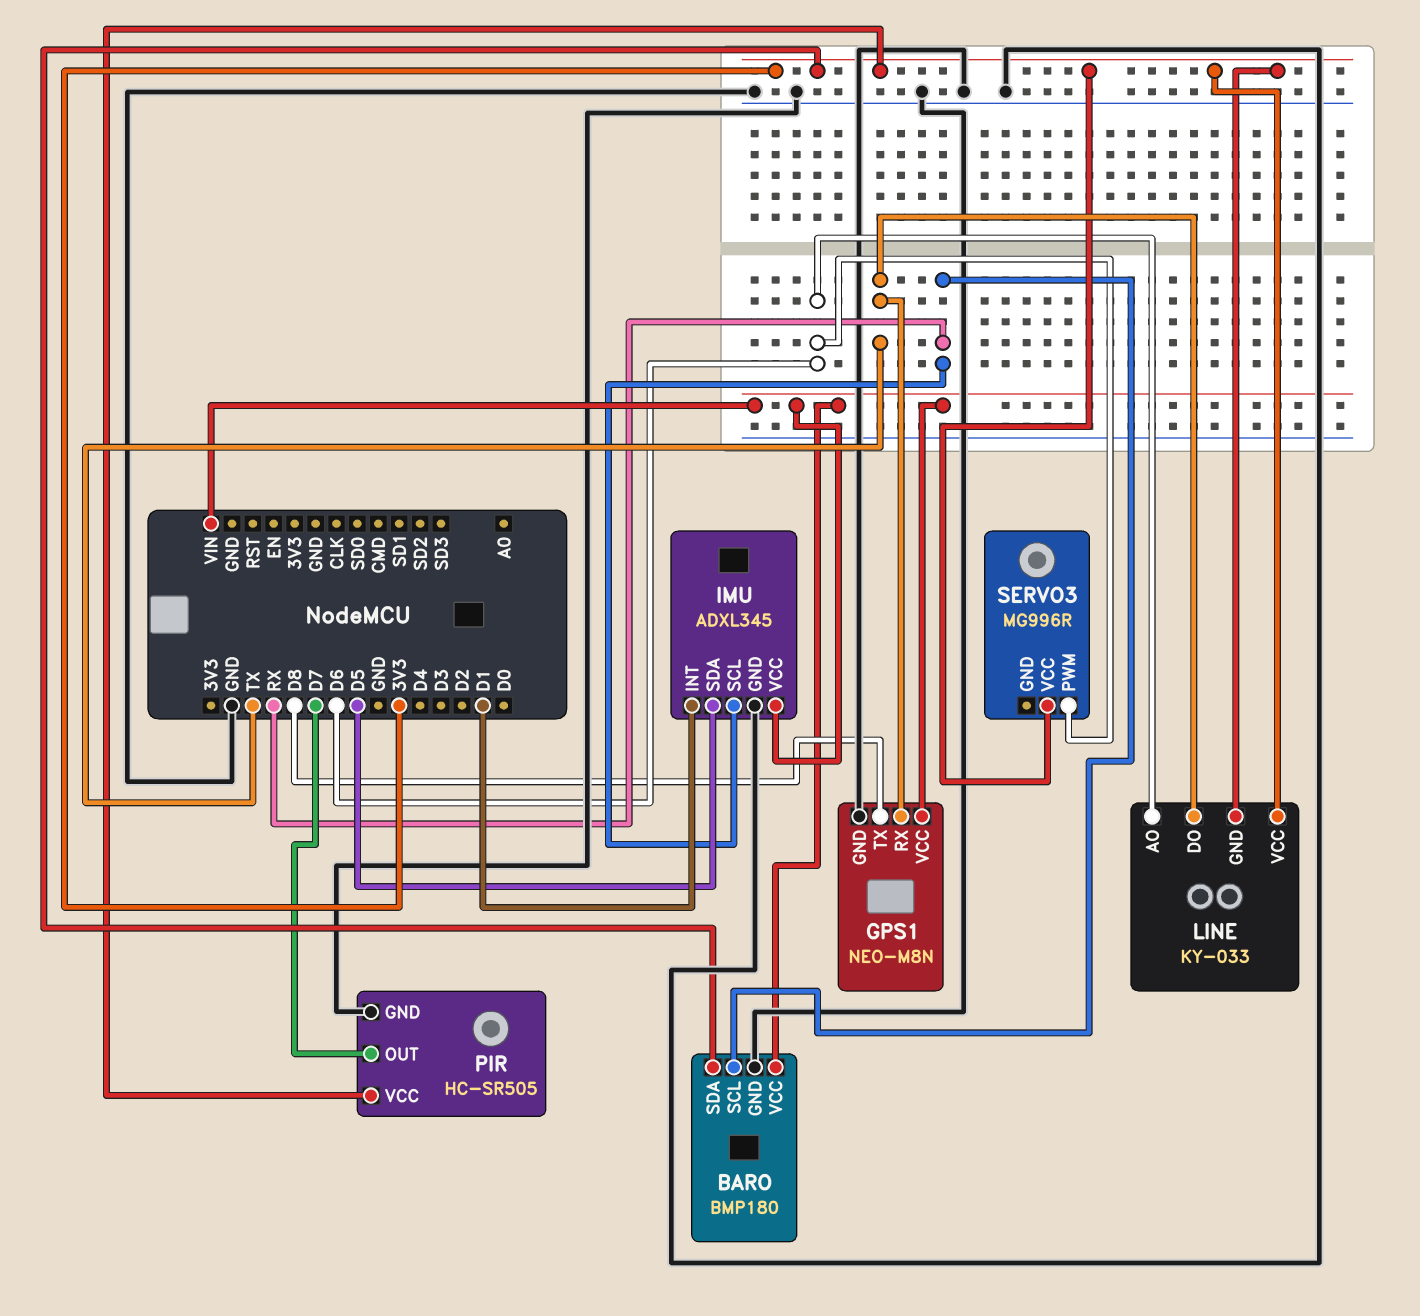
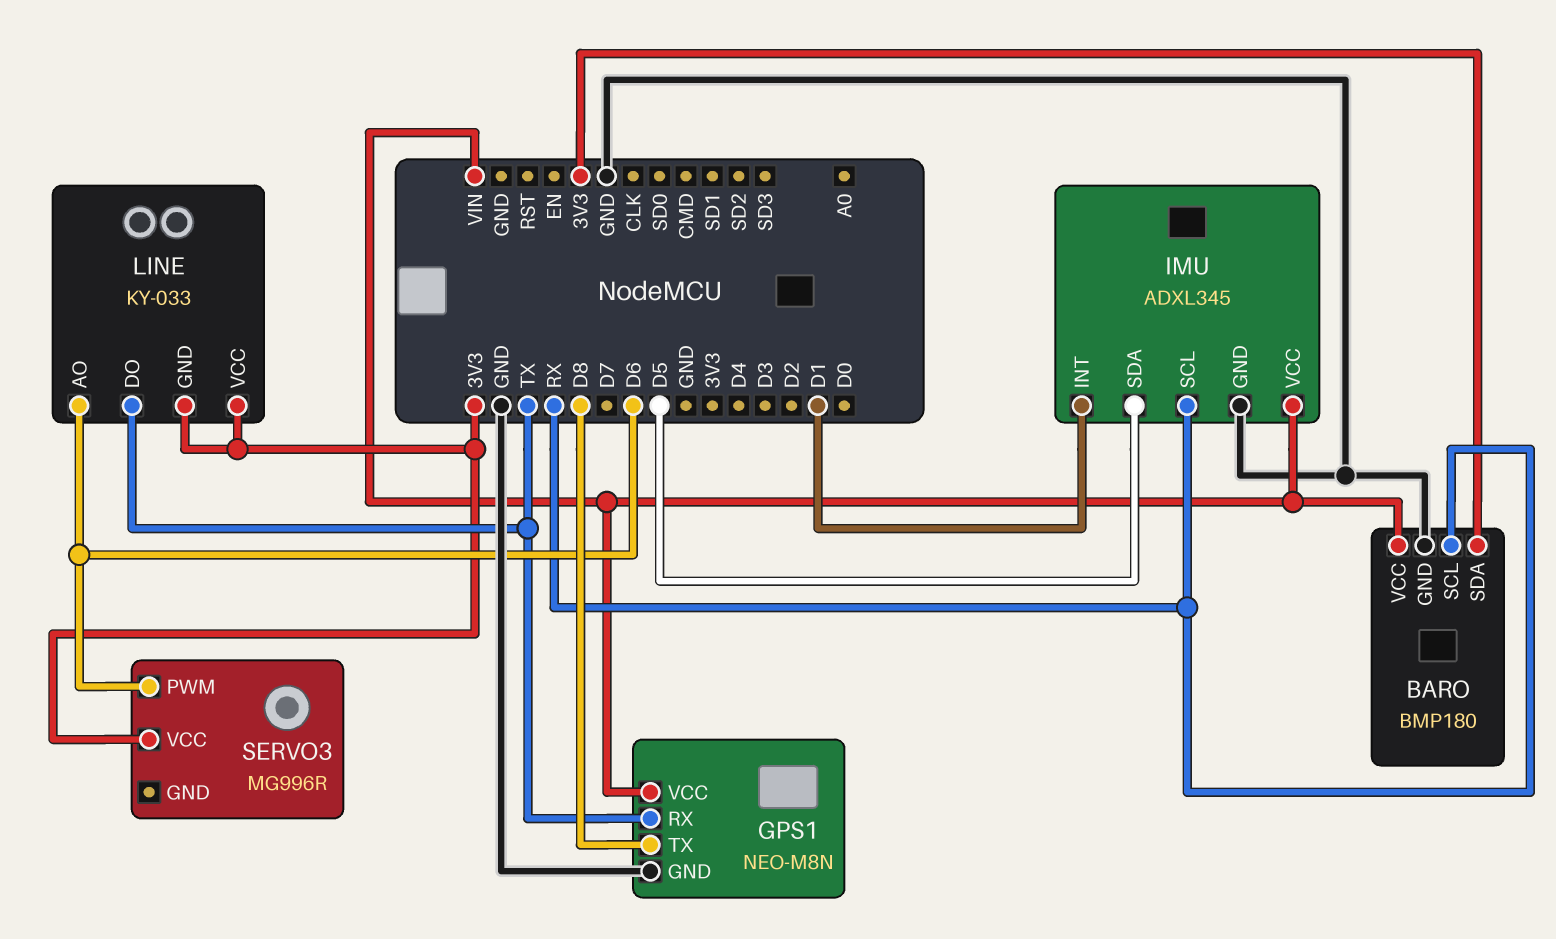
PIR: HC-SR505 -> none
PIR pin GND: GND -> none
PIR pin OUT: D7 -> none
PIR pin VCC: 3V3 -> none

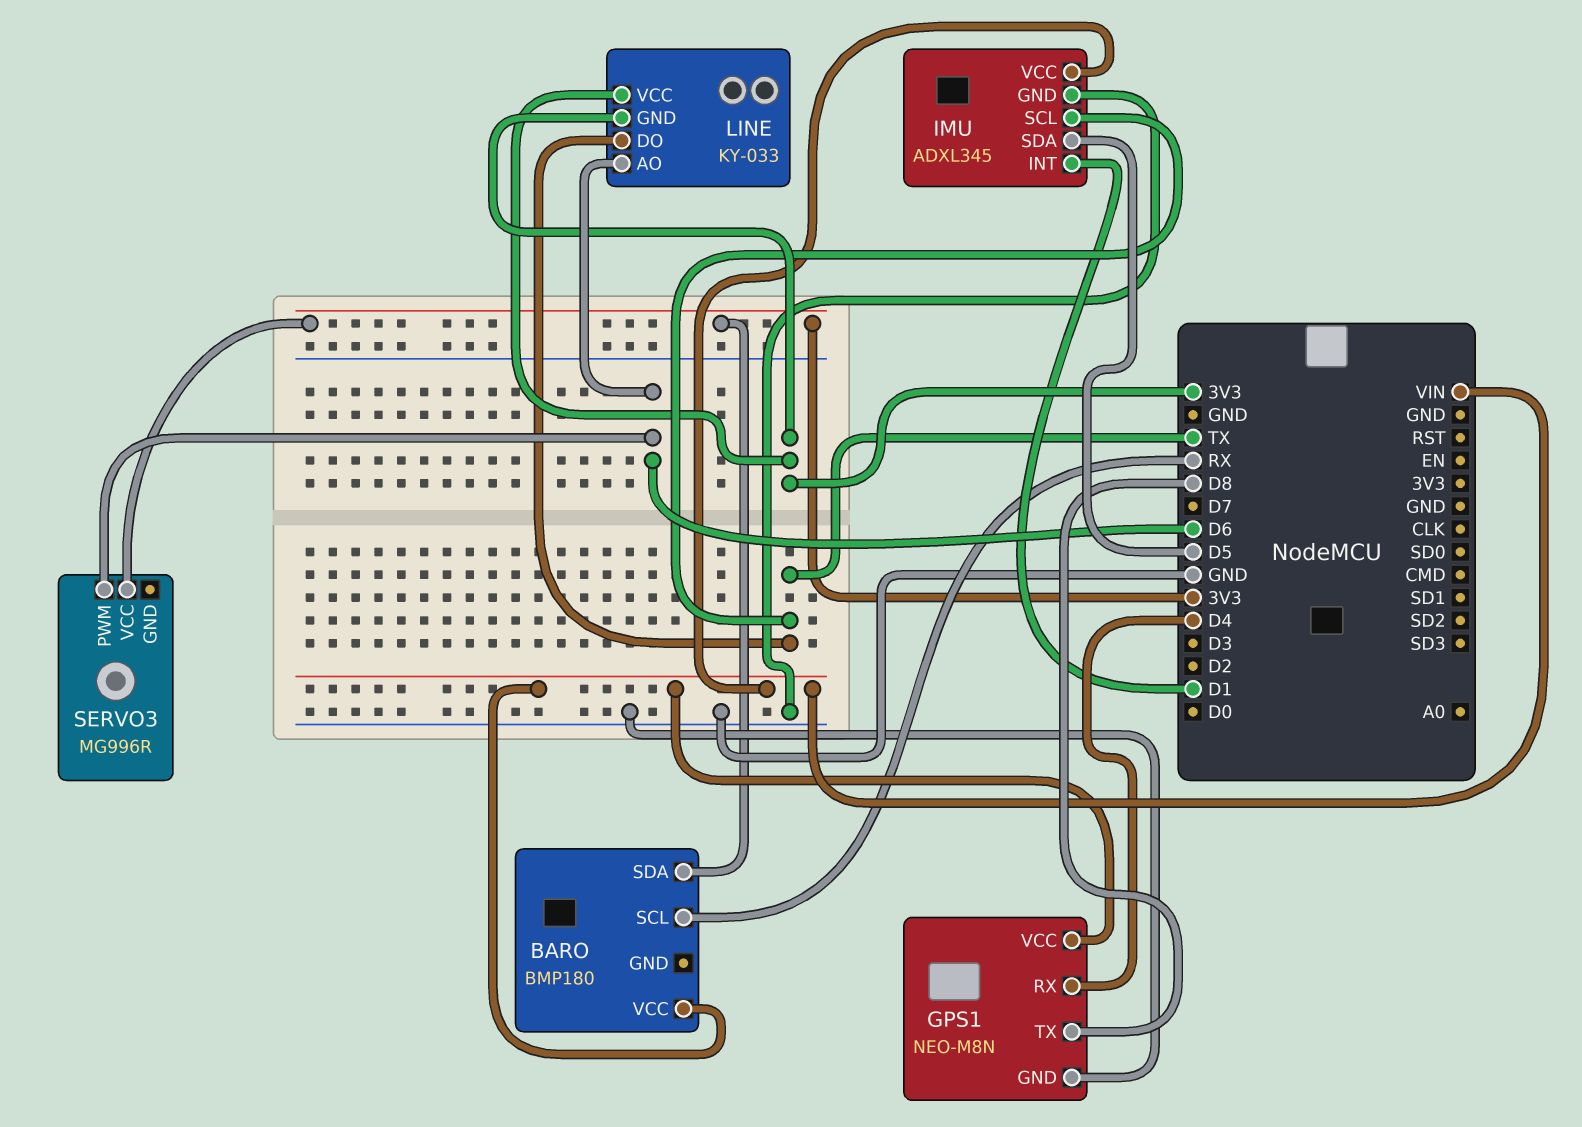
BARO pin GND: GND -> none
GPS1 pin RX: TX -> D4
IMU pin SCL: RX -> TX

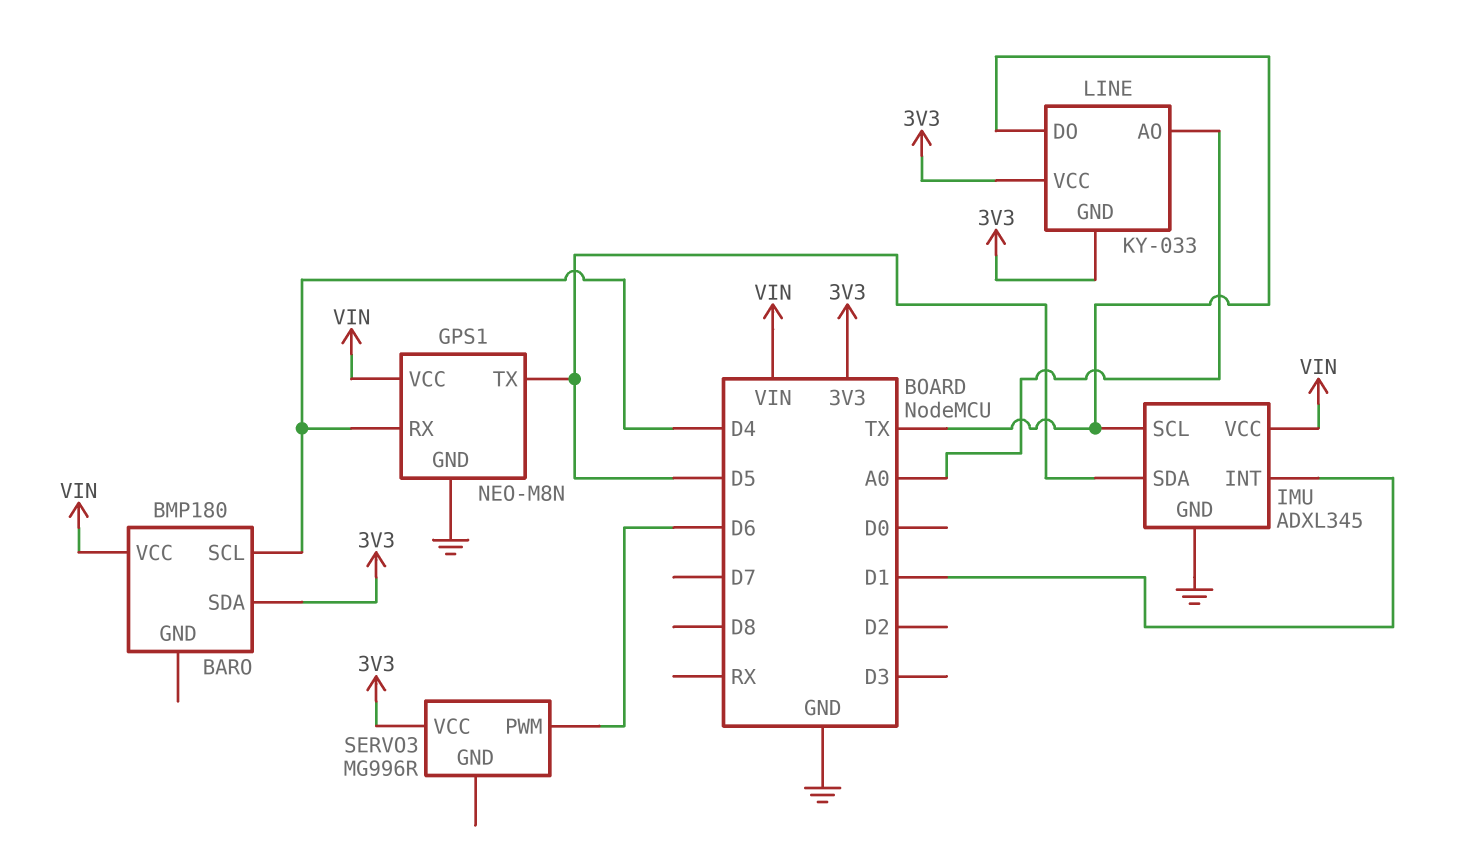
BARO pin SCL: RX -> D4
GPS1 pin TX: D8 -> D5
LINE pin AO: D6 -> A0

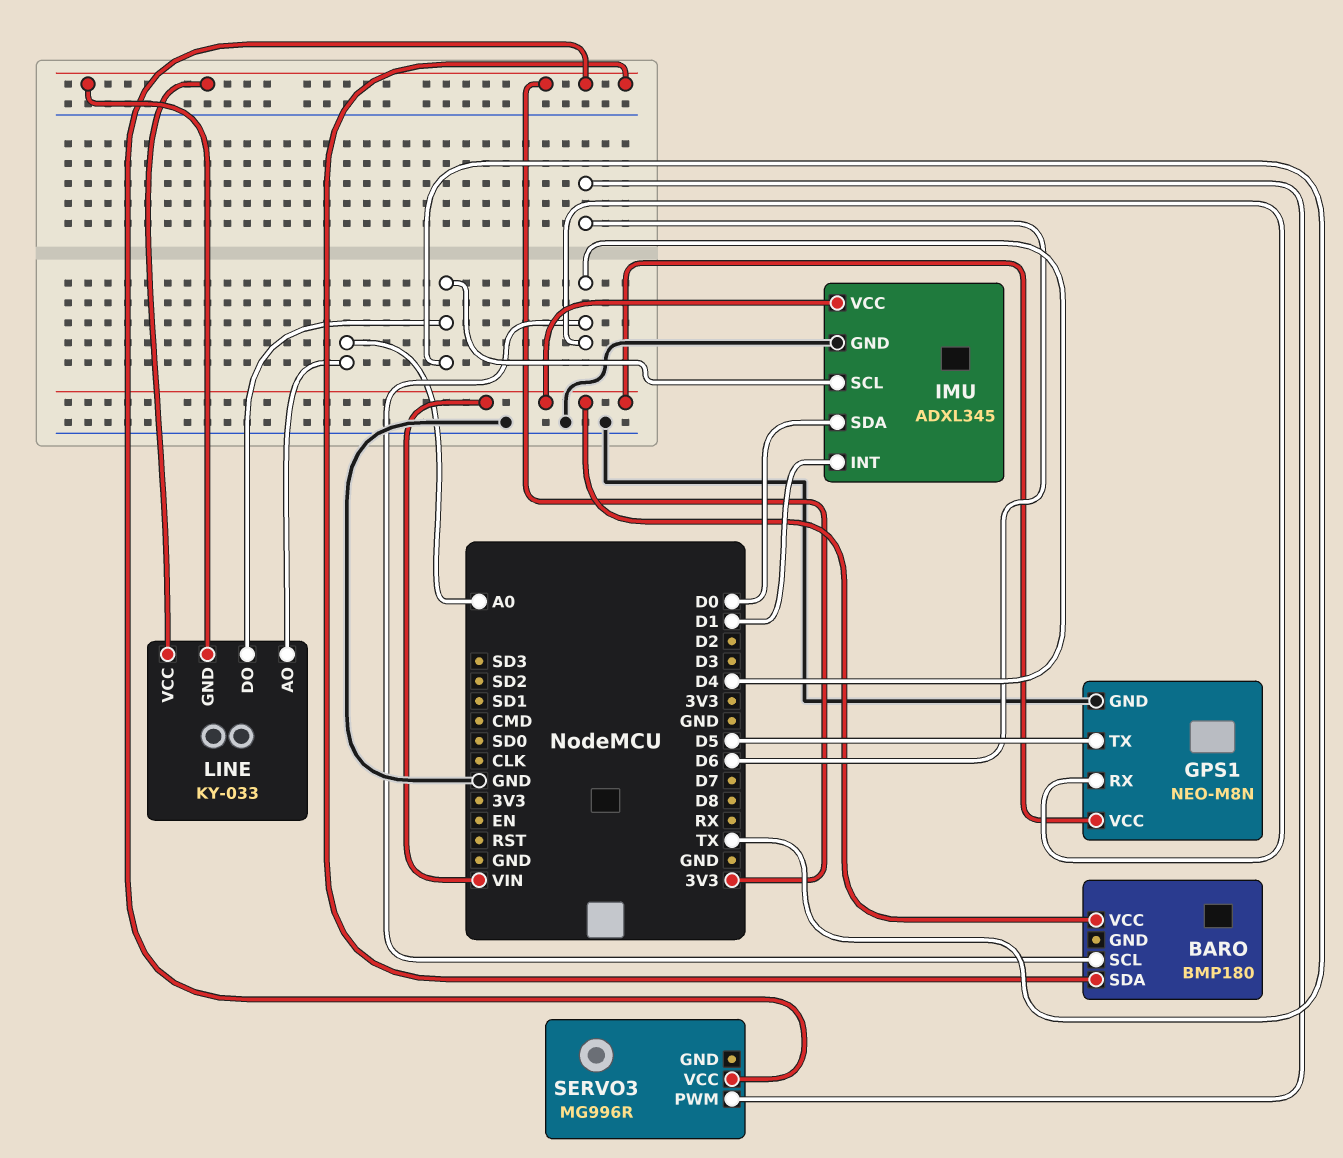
IMU pin SDA: D5 -> D0

